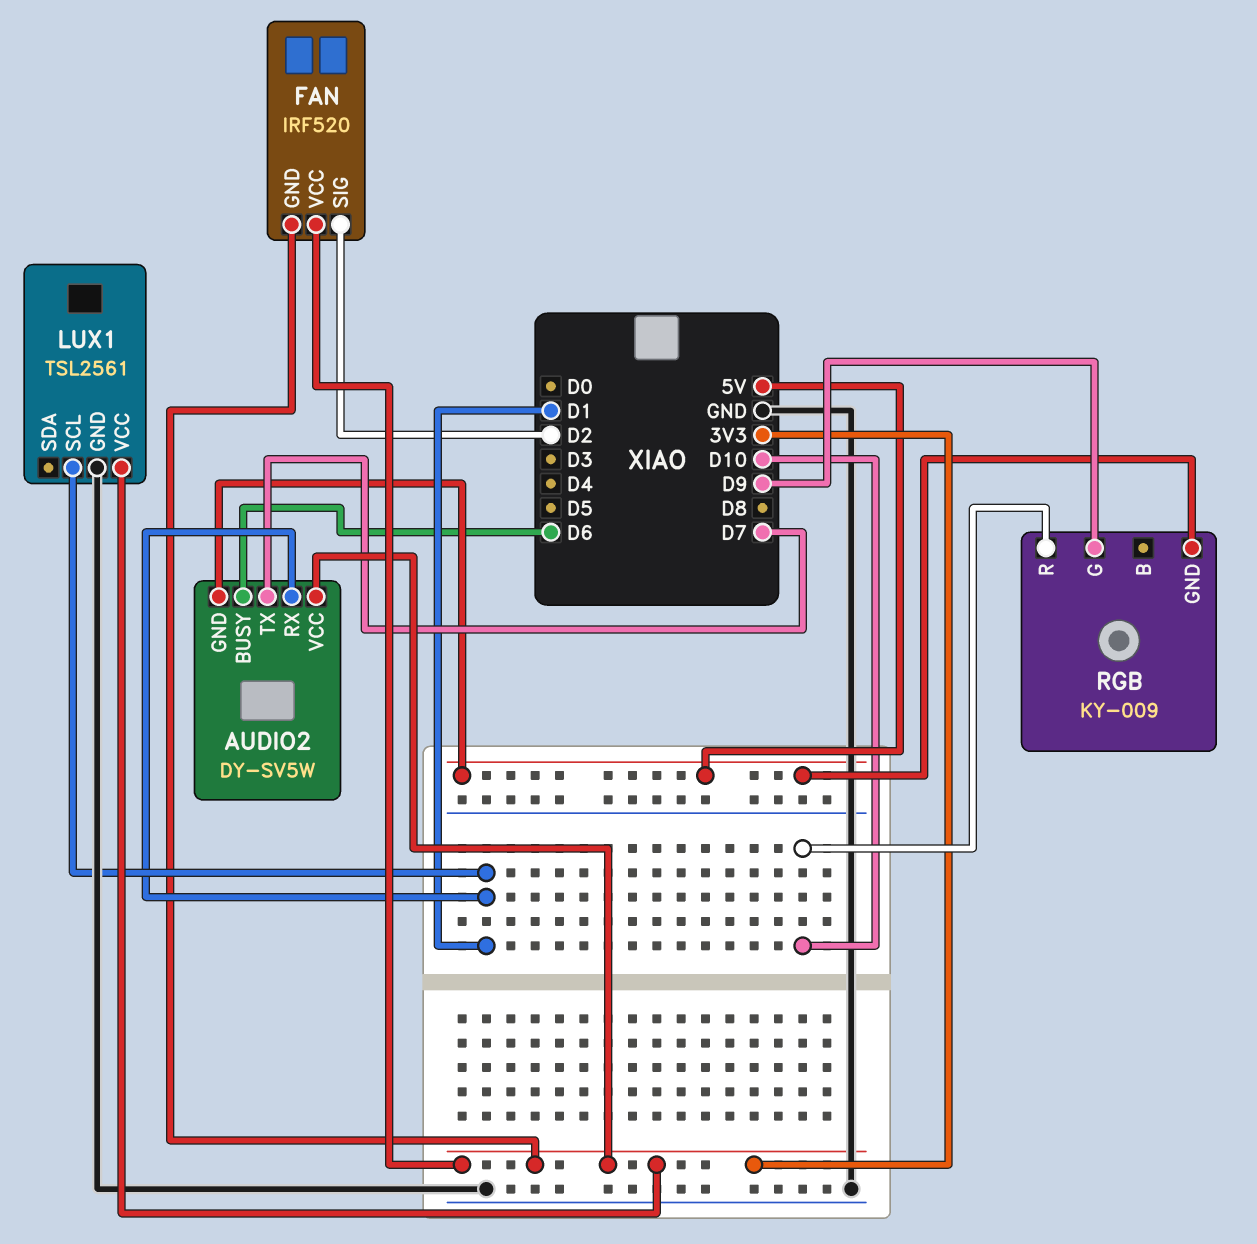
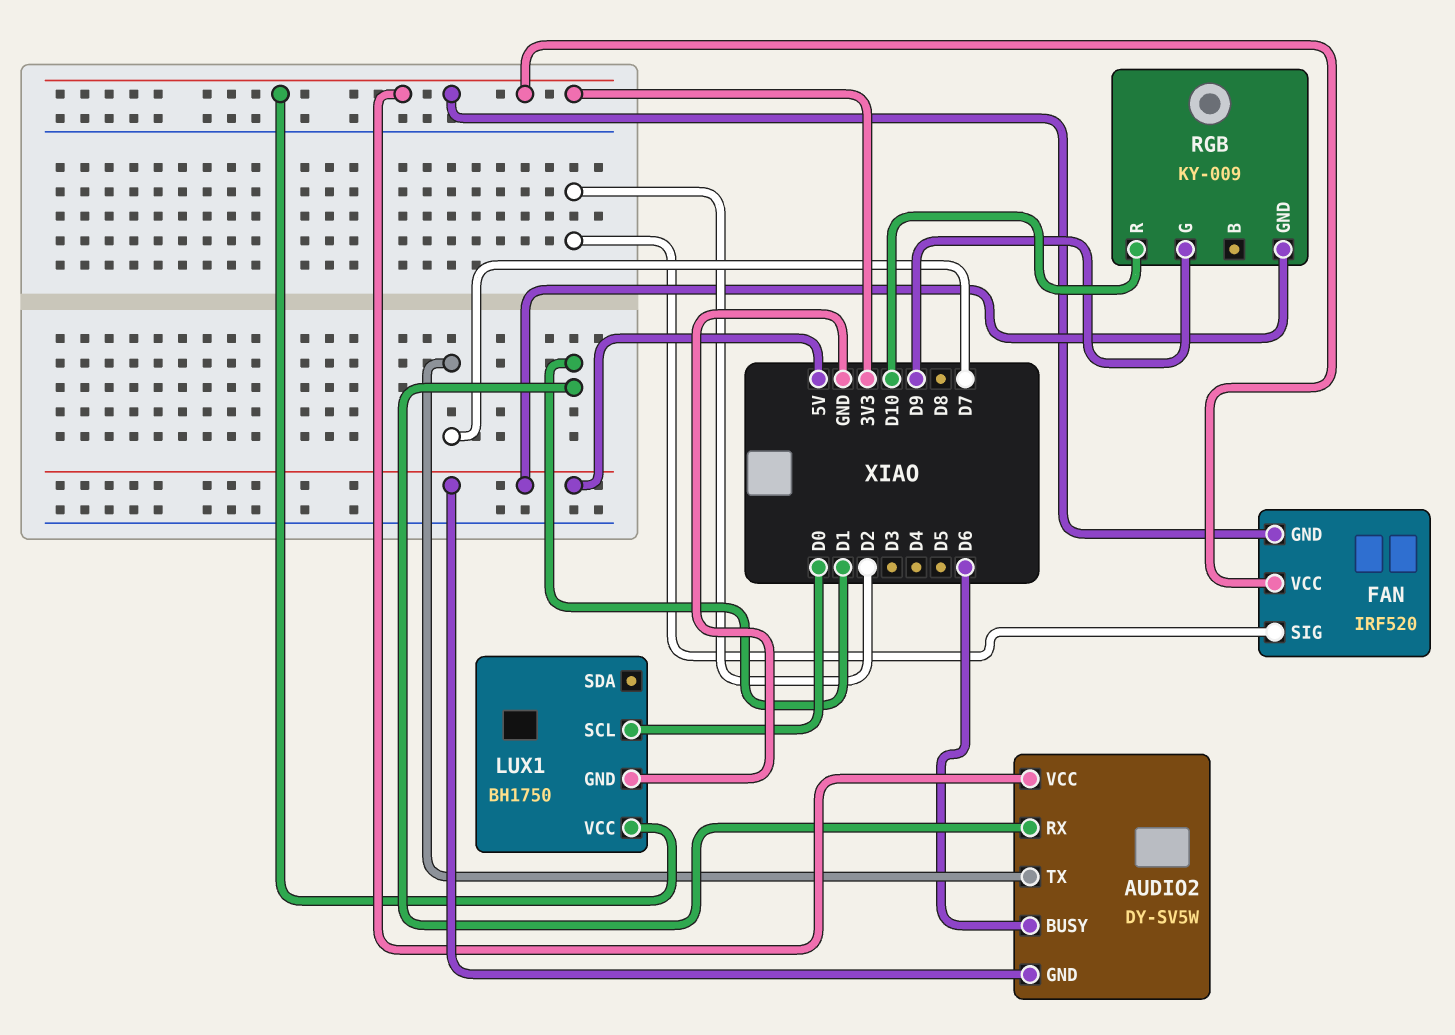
LUX1: TSL2561 -> BH1750
LUX1 pin SCL: D1 -> D0

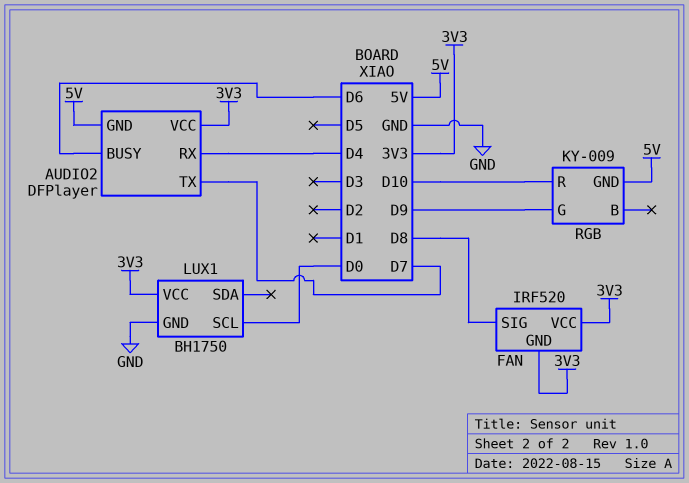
AUDIO2: DY-SV5W -> DFPlayer
AUDIO2 pin RX: D1 -> D4
FAN pin SIG: D2 -> D8

